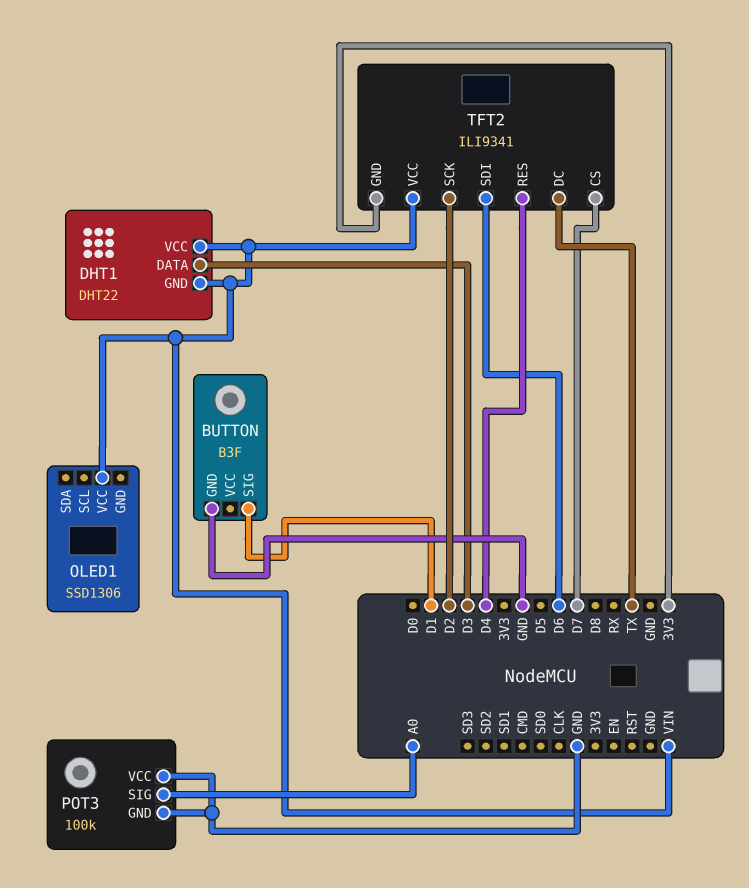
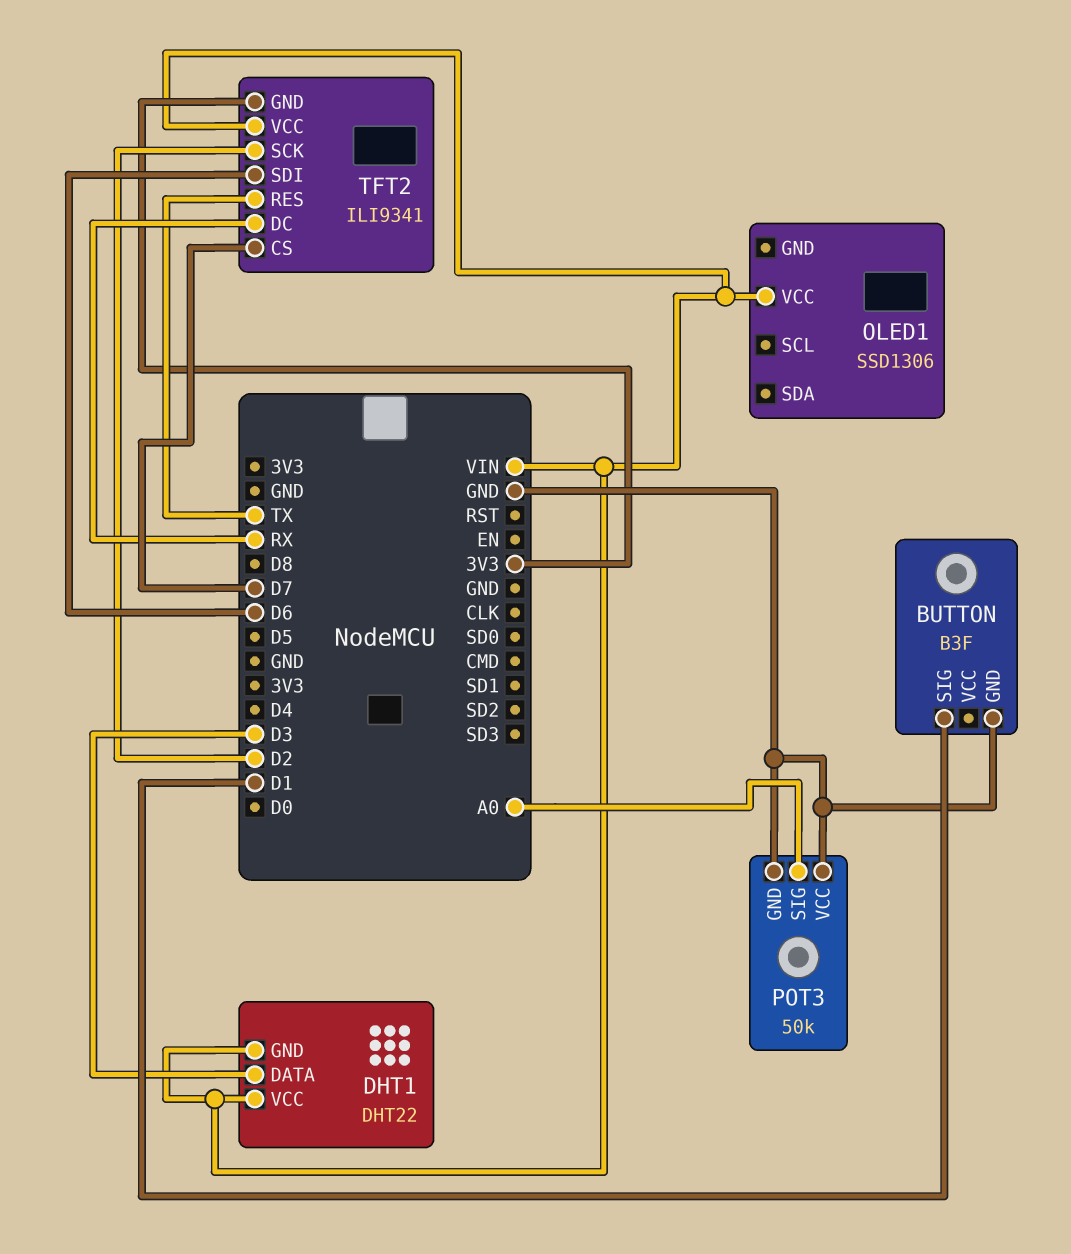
POT3: 100k -> 50k
TFT2 pin DC: TX -> RX
TFT2 pin RES: D4 -> TX

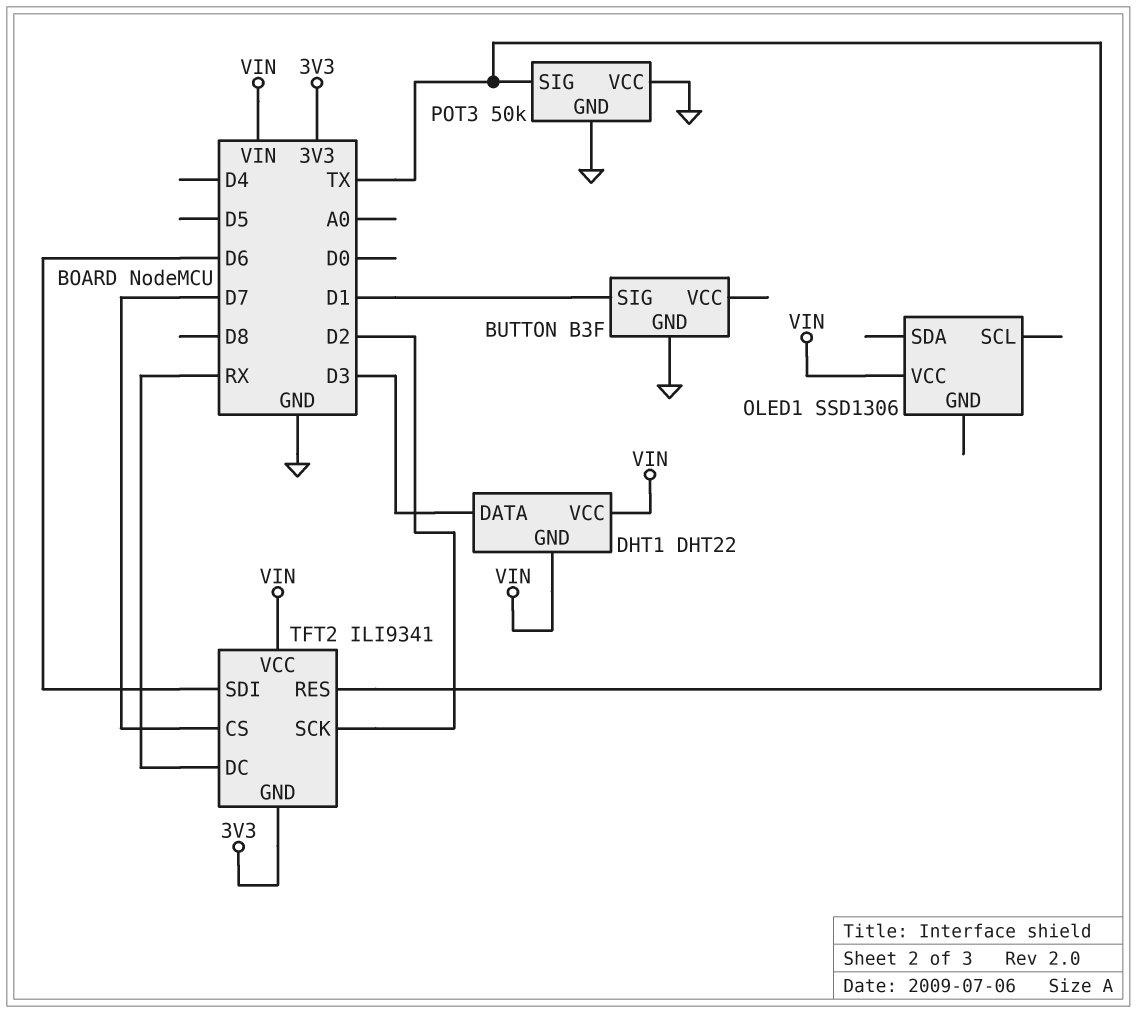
POT3 pin SIG: A0 -> TX

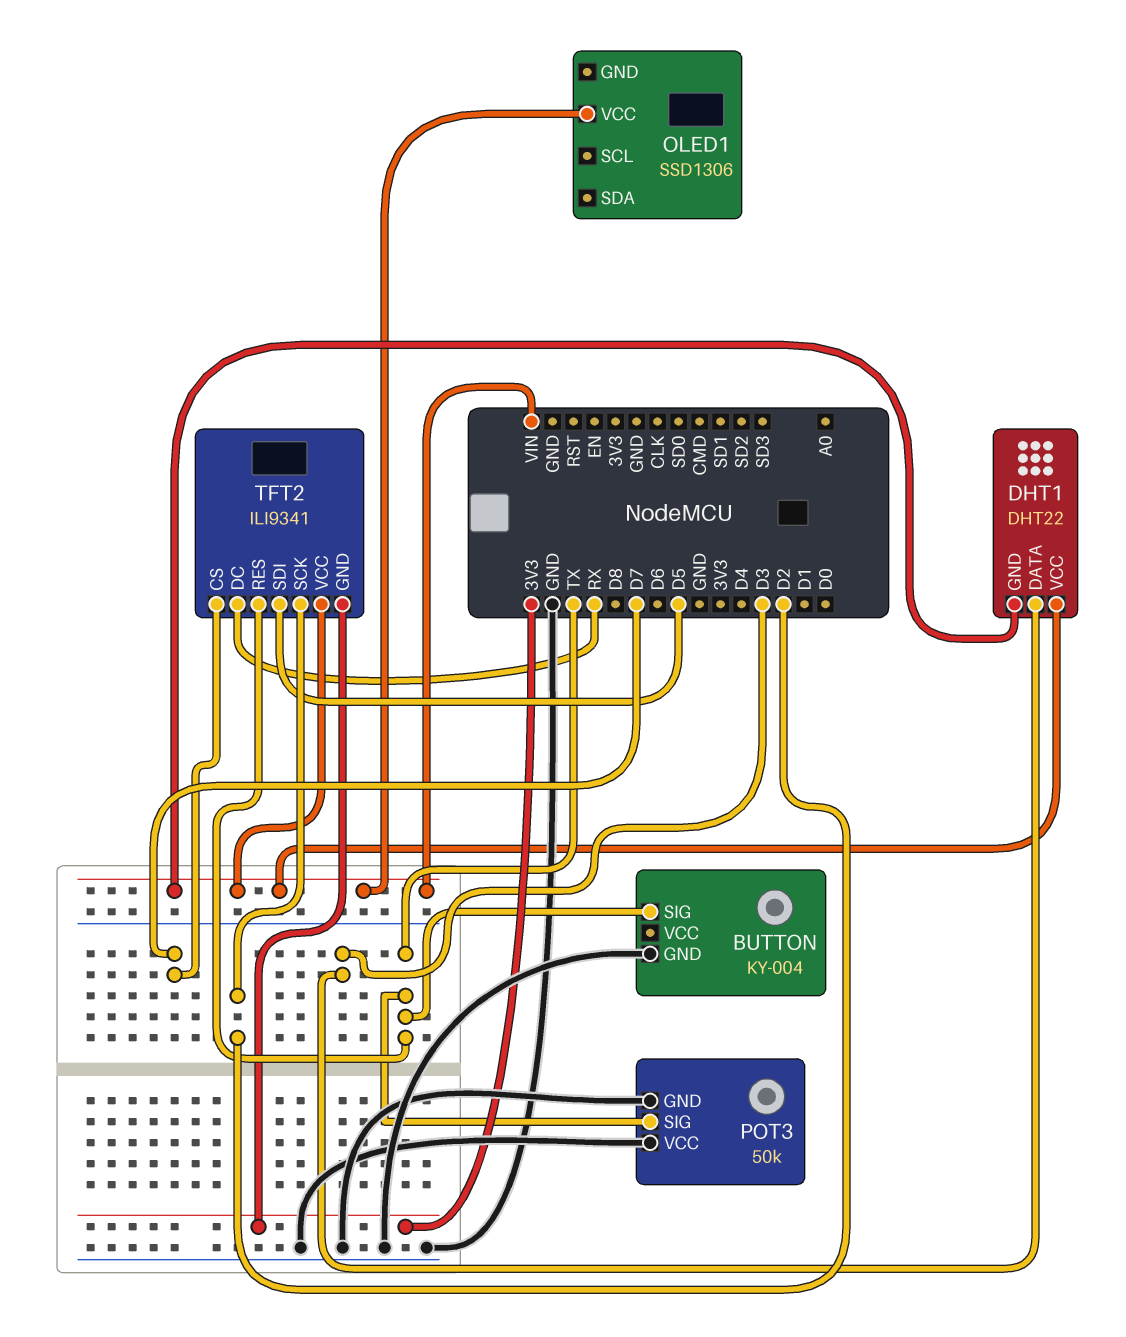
BUTTON: B3F -> KY-004
BUTTON pin SIG: D1 -> TX
TFT2 pin SDI: D6 -> D5

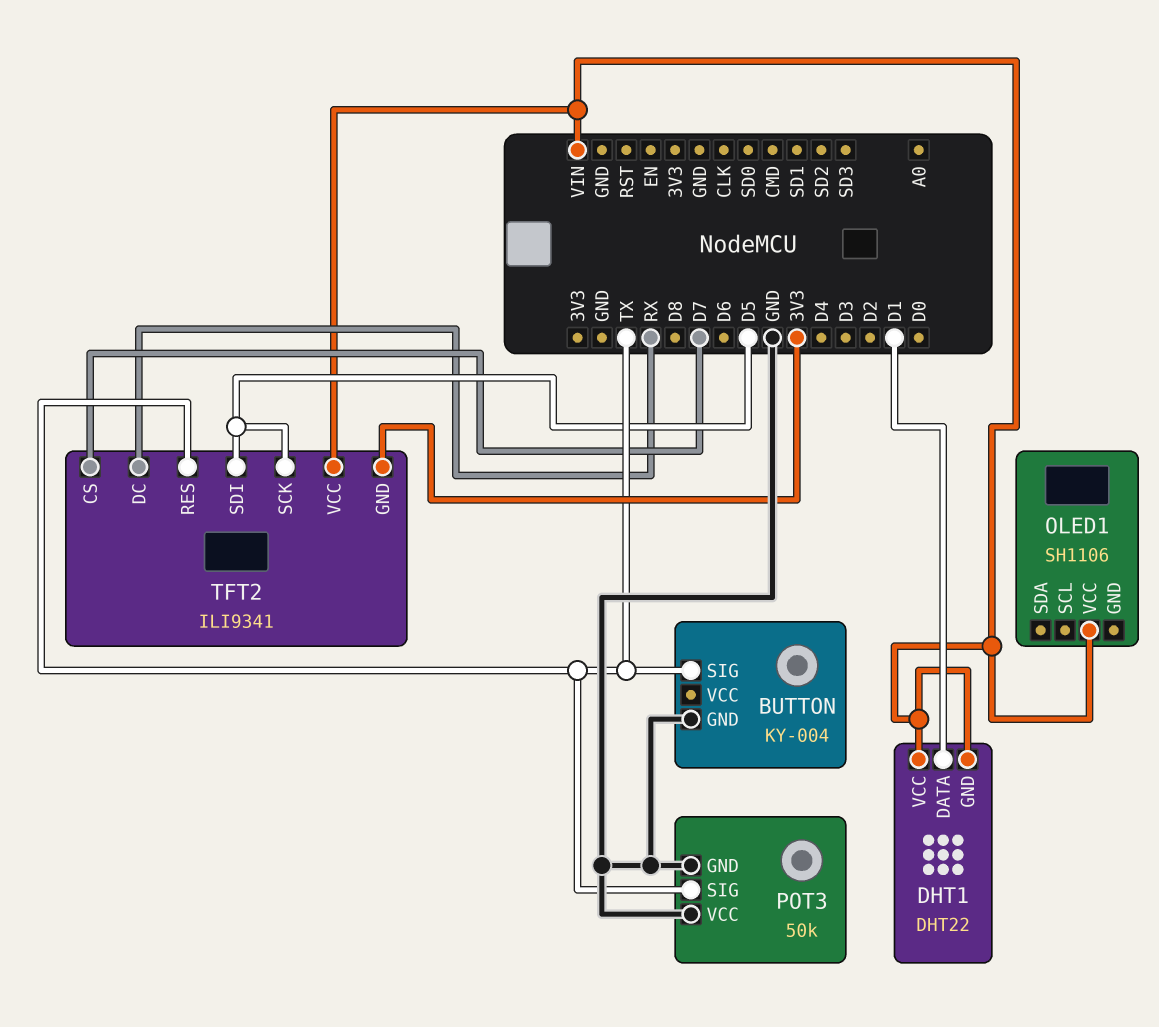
DHT1 pin DATA: D3 -> D1
OLED1: SSD1306 -> SH1106
TFT2 pin SCK: D2 -> D5

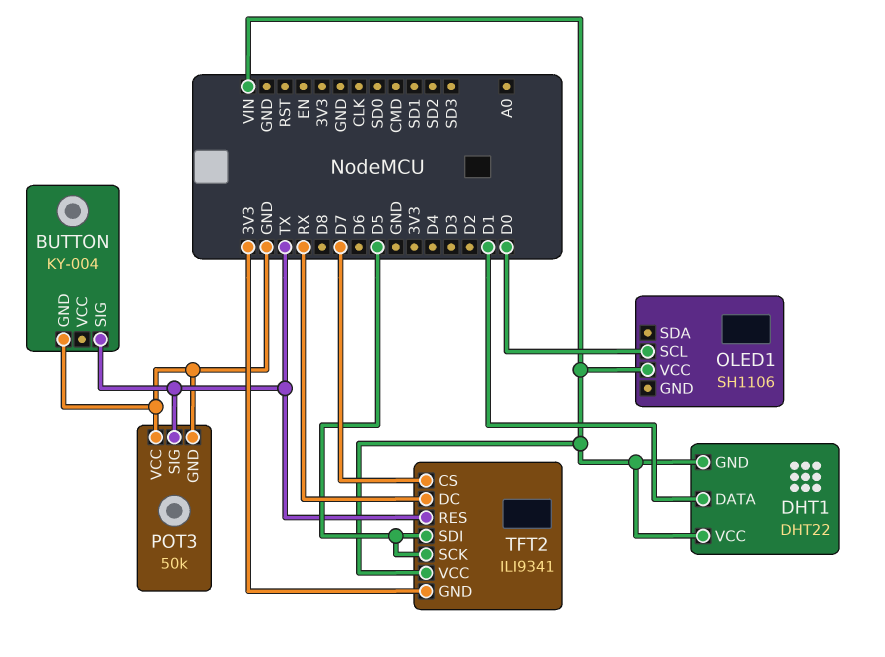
OLED1 pin SCL: none -> D0

